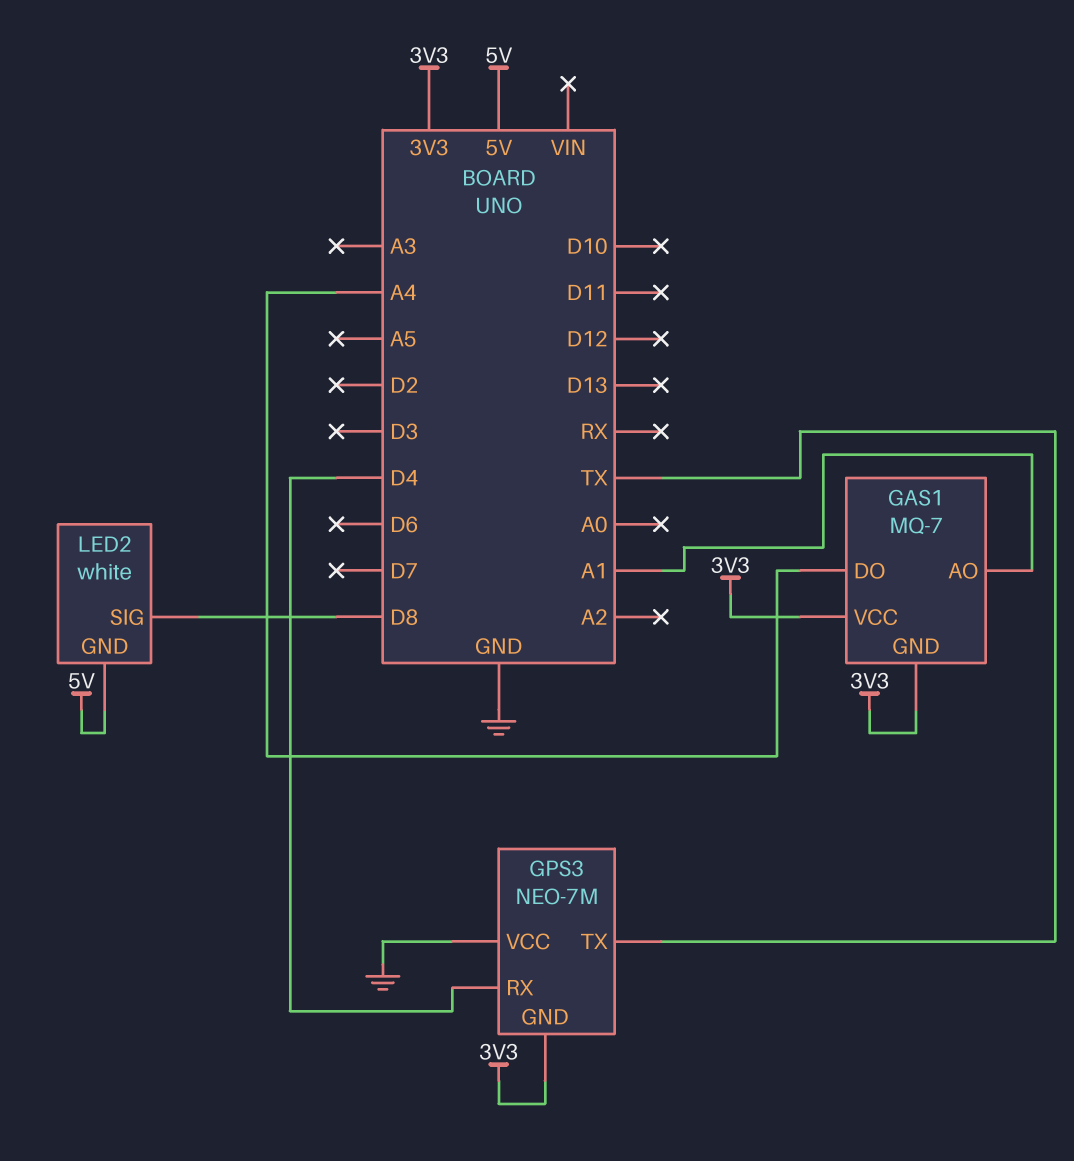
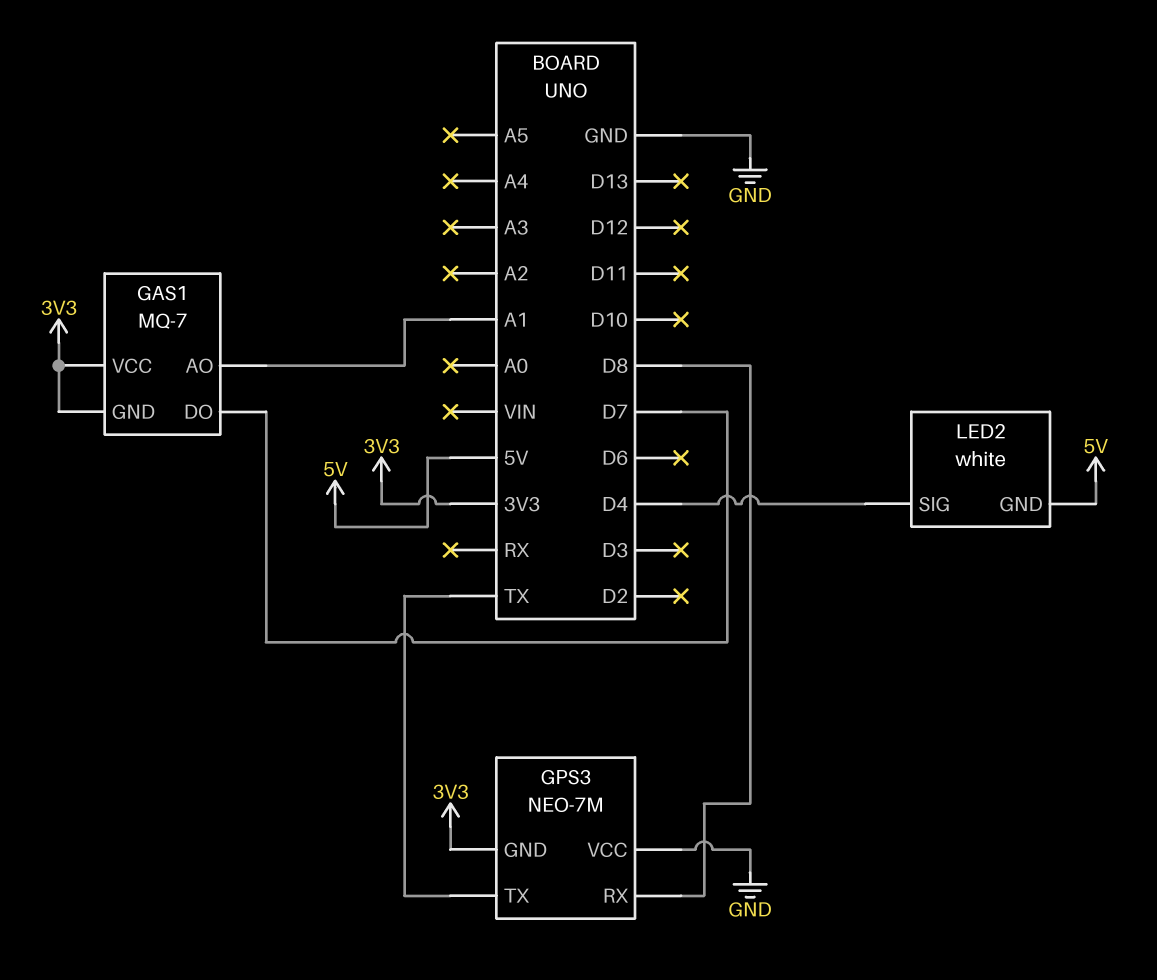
GAS1 pin DO: A4 -> D7
GPS3 pin RX: D4 -> D8
LED2 pin SIG: D8 -> D4

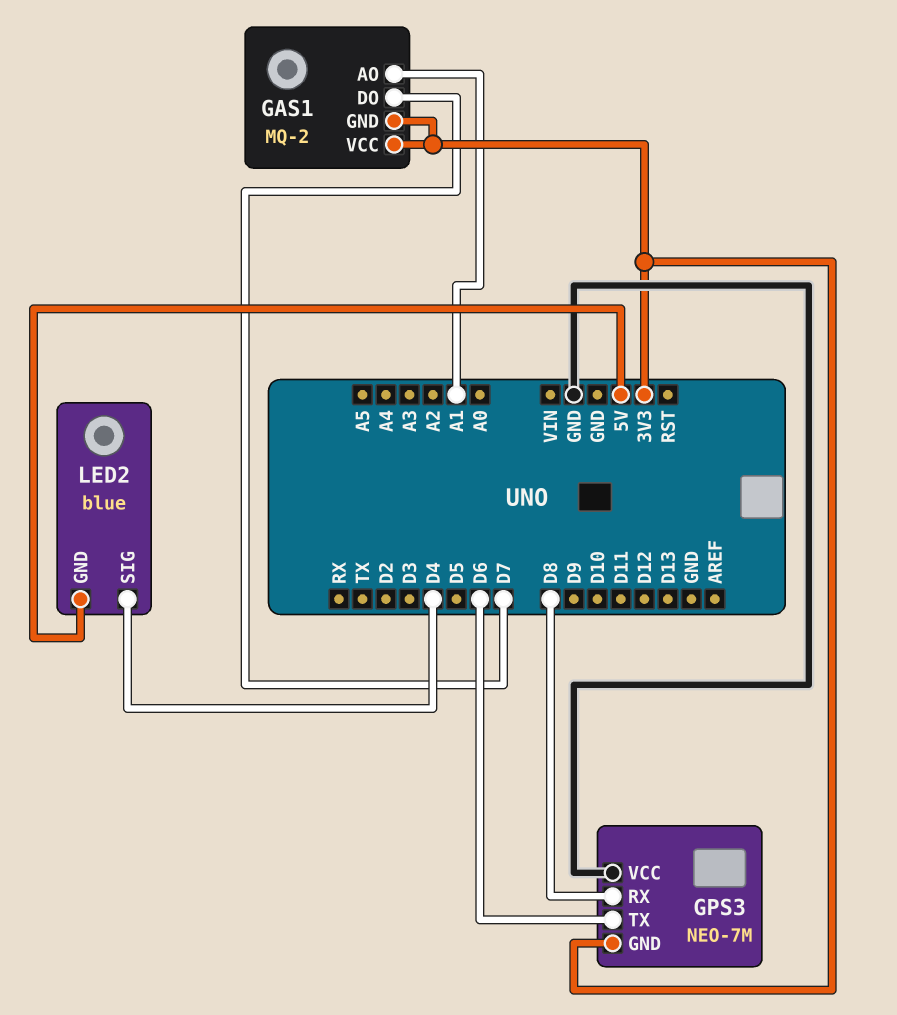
GAS1: MQ-7 -> MQ-2
GPS3 pin TX: TX -> D6
LED2: white -> blue

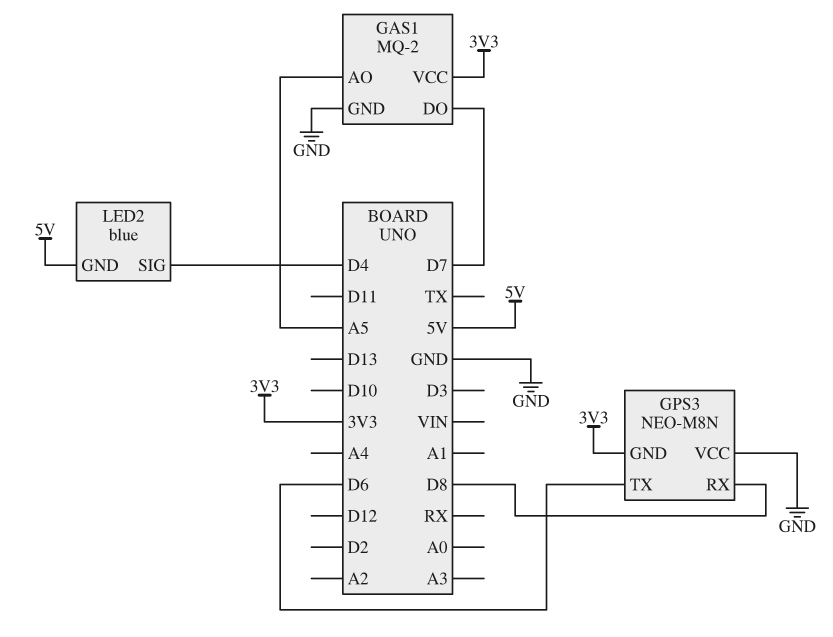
GAS1 pin AO: A1 -> A5
GAS1 pin GND: 3V3 -> GND
GPS3: NEO-7M -> NEO-M8N

